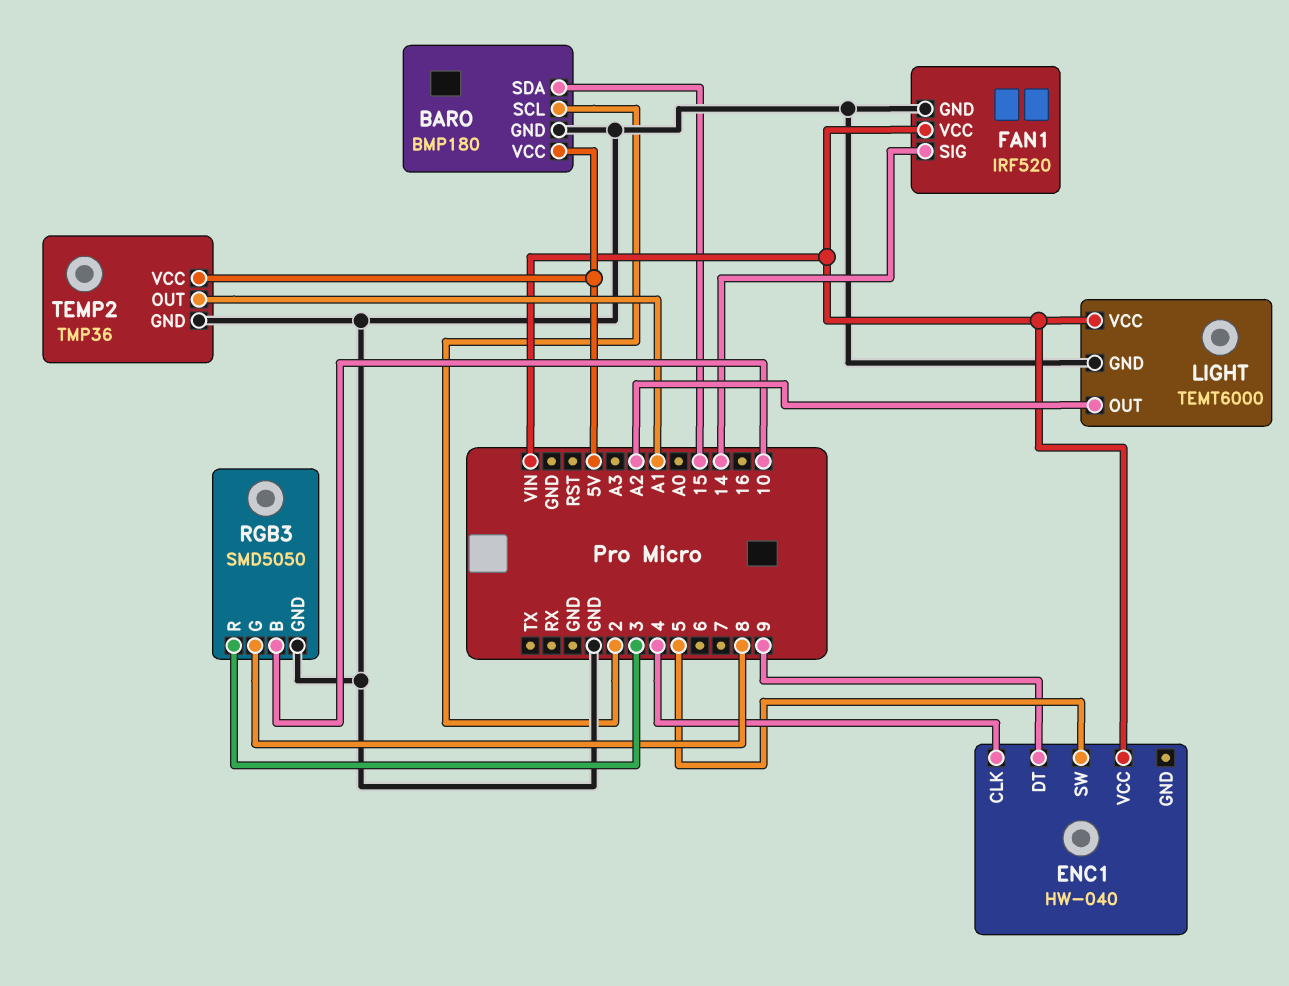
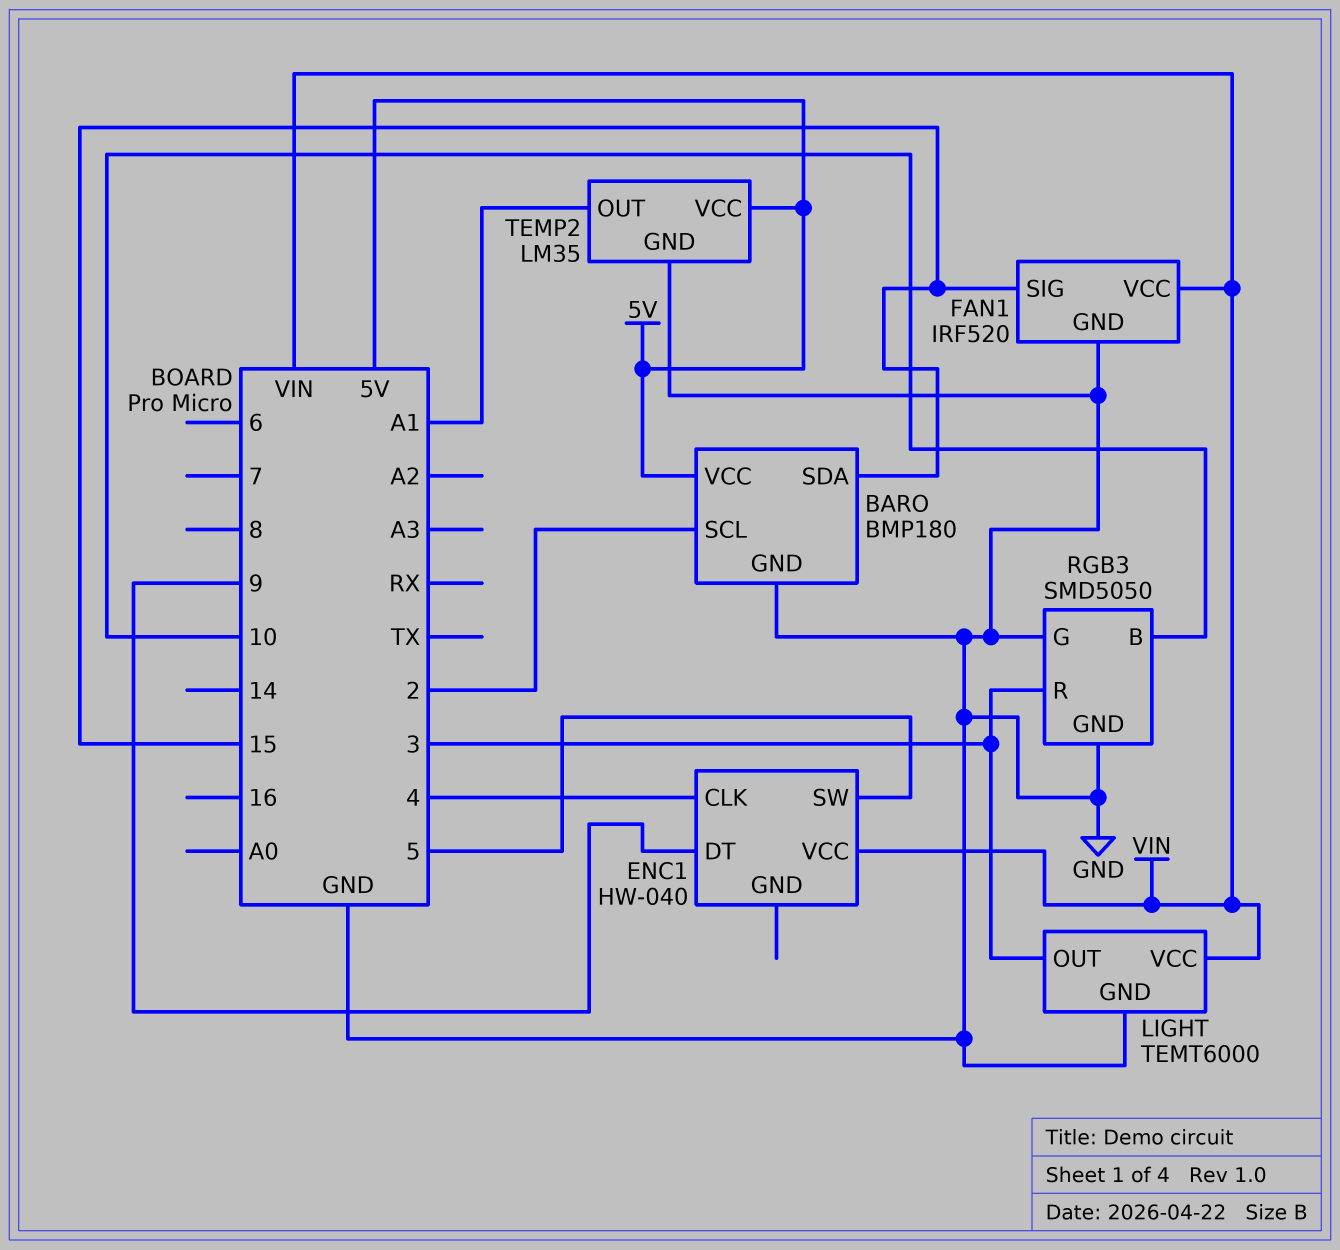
FAN1 pin SIG: 14 -> 15
LIGHT pin OUT: A2 -> 3
RGB3 pin G: 8 -> GND
TEMP2: TMP36 -> LM35

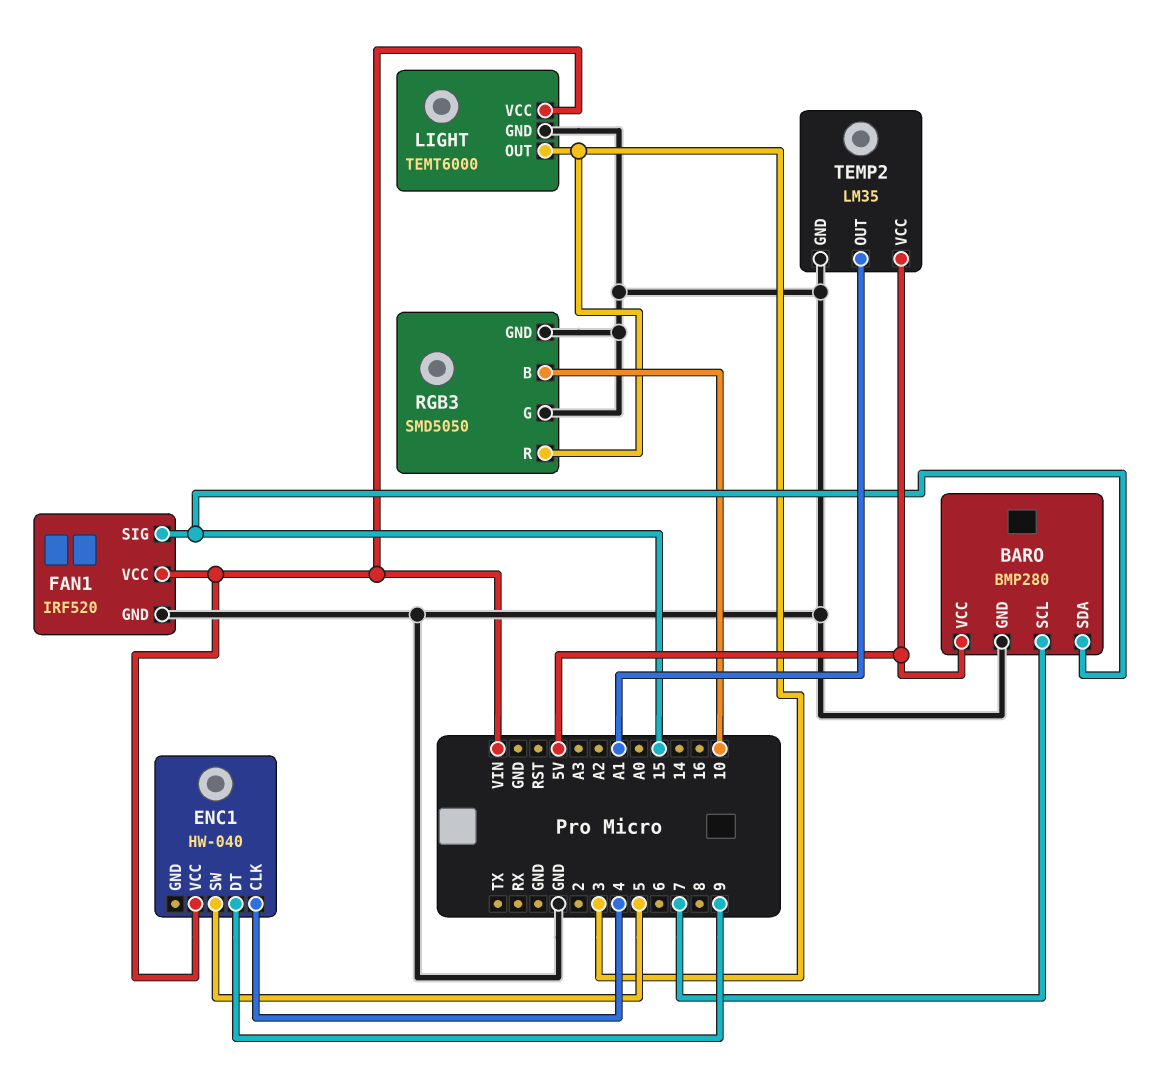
BARO: BMP180 -> BMP280
BARO pin SCL: 2 -> 7

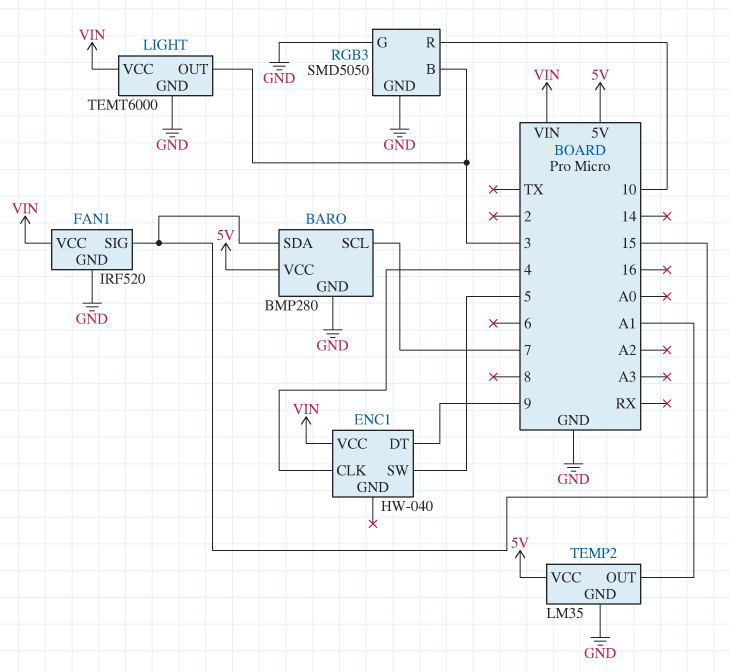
RGB3 pin B: 10 -> 3
RGB3 pin R: 3 -> 10

